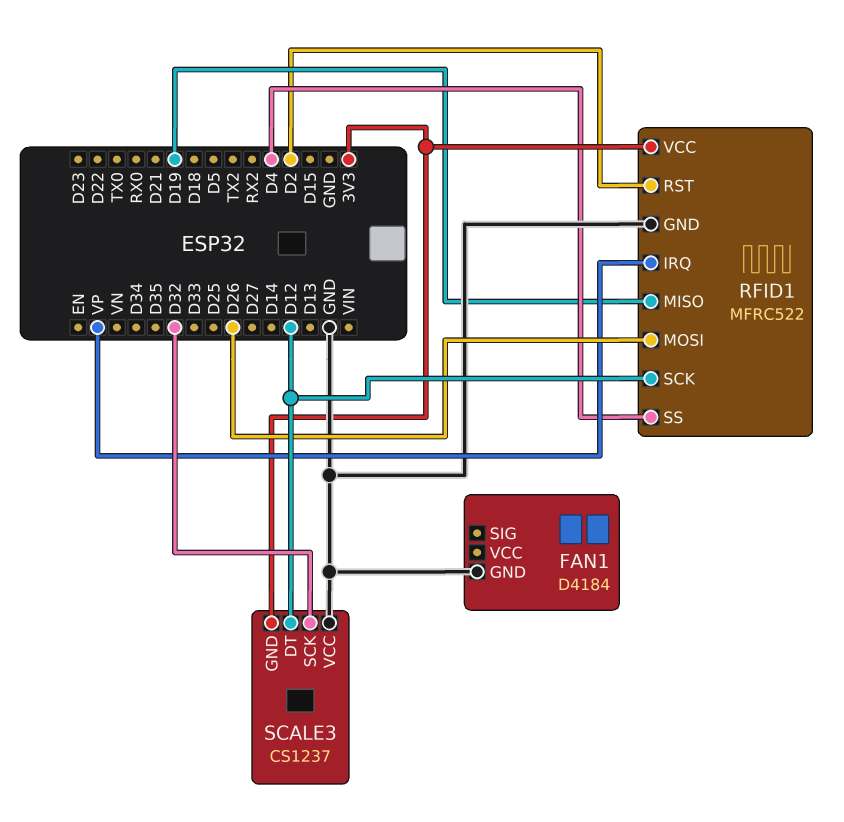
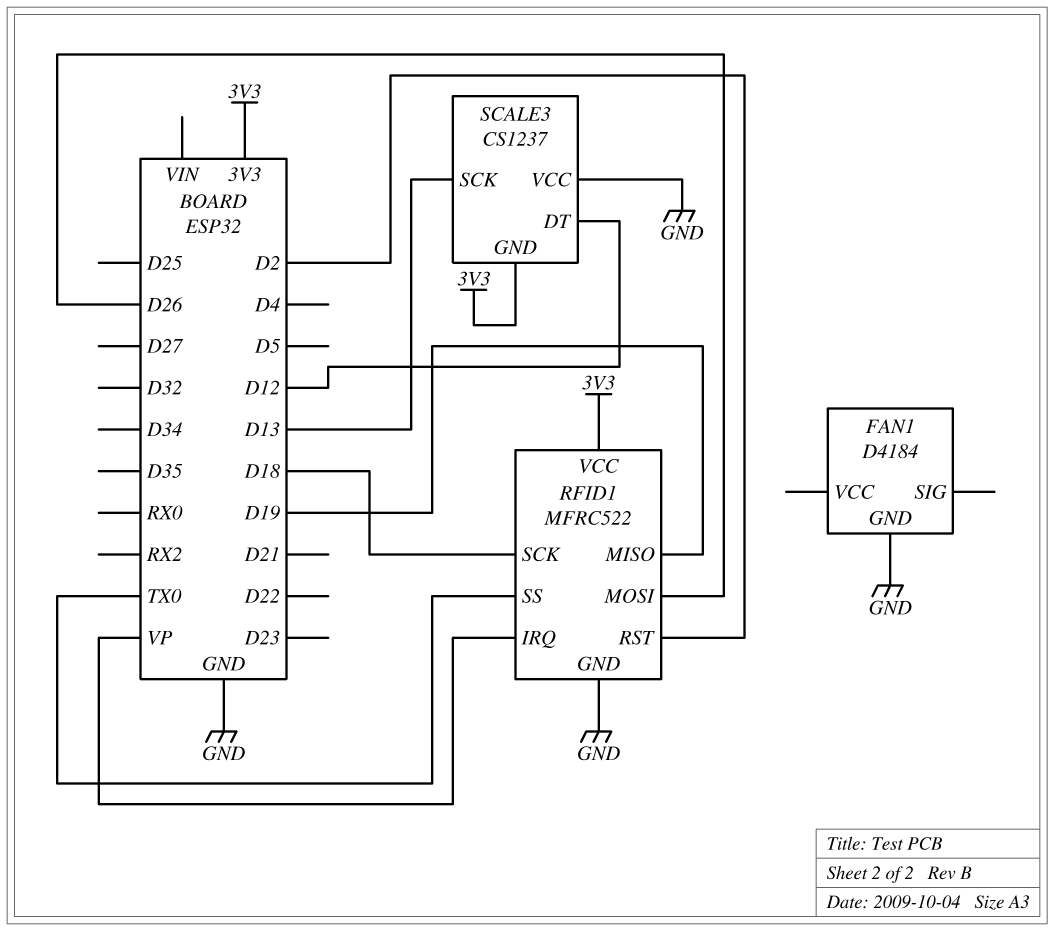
RFID1 pin SCK: D12 -> D18
RFID1 pin SS: D4 -> TX0
SCALE3 pin SCK: D32 -> D13

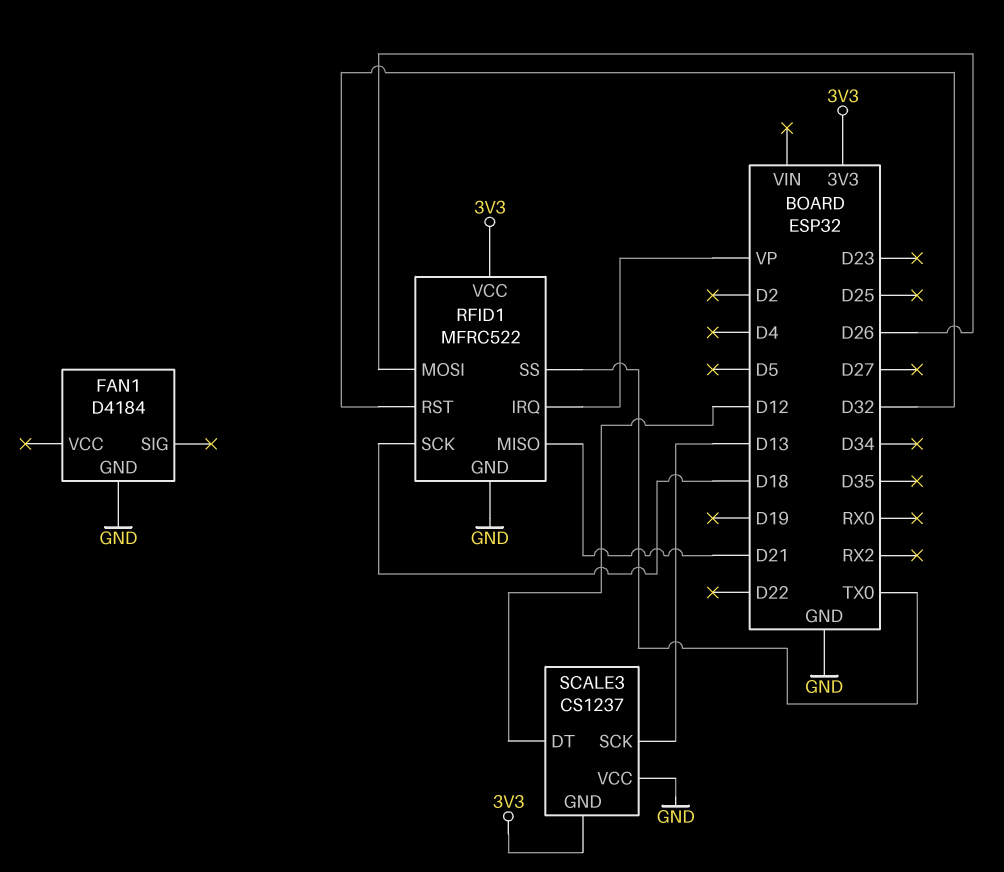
RFID1 pin MISO: D19 -> D21
RFID1 pin RST: D2 -> D32

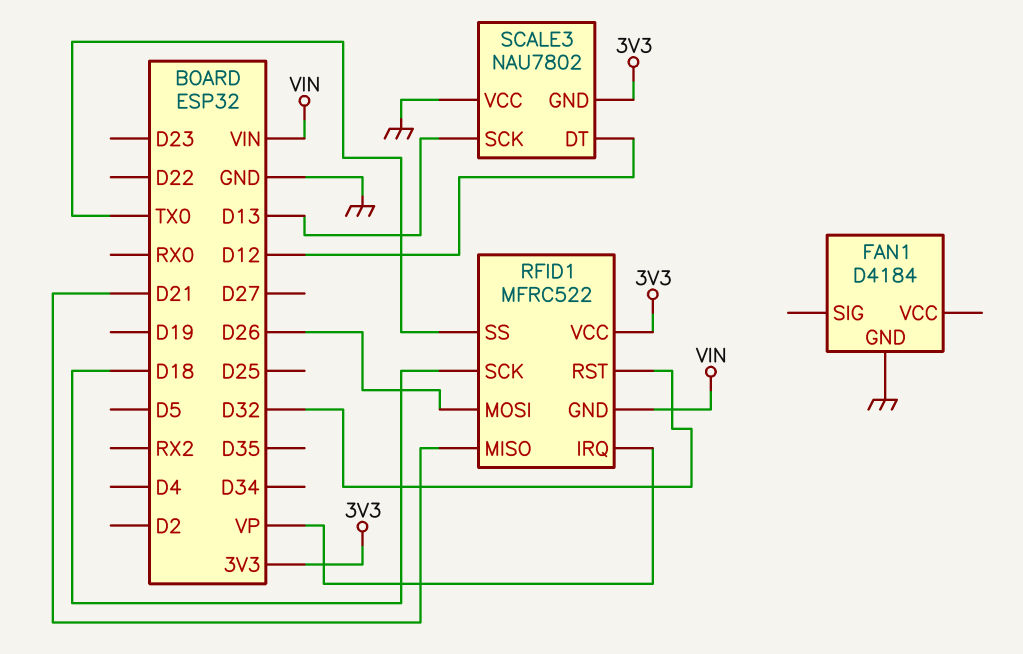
RFID1 pin GND: GND -> VIN
SCALE3: CS1237 -> NAU7802

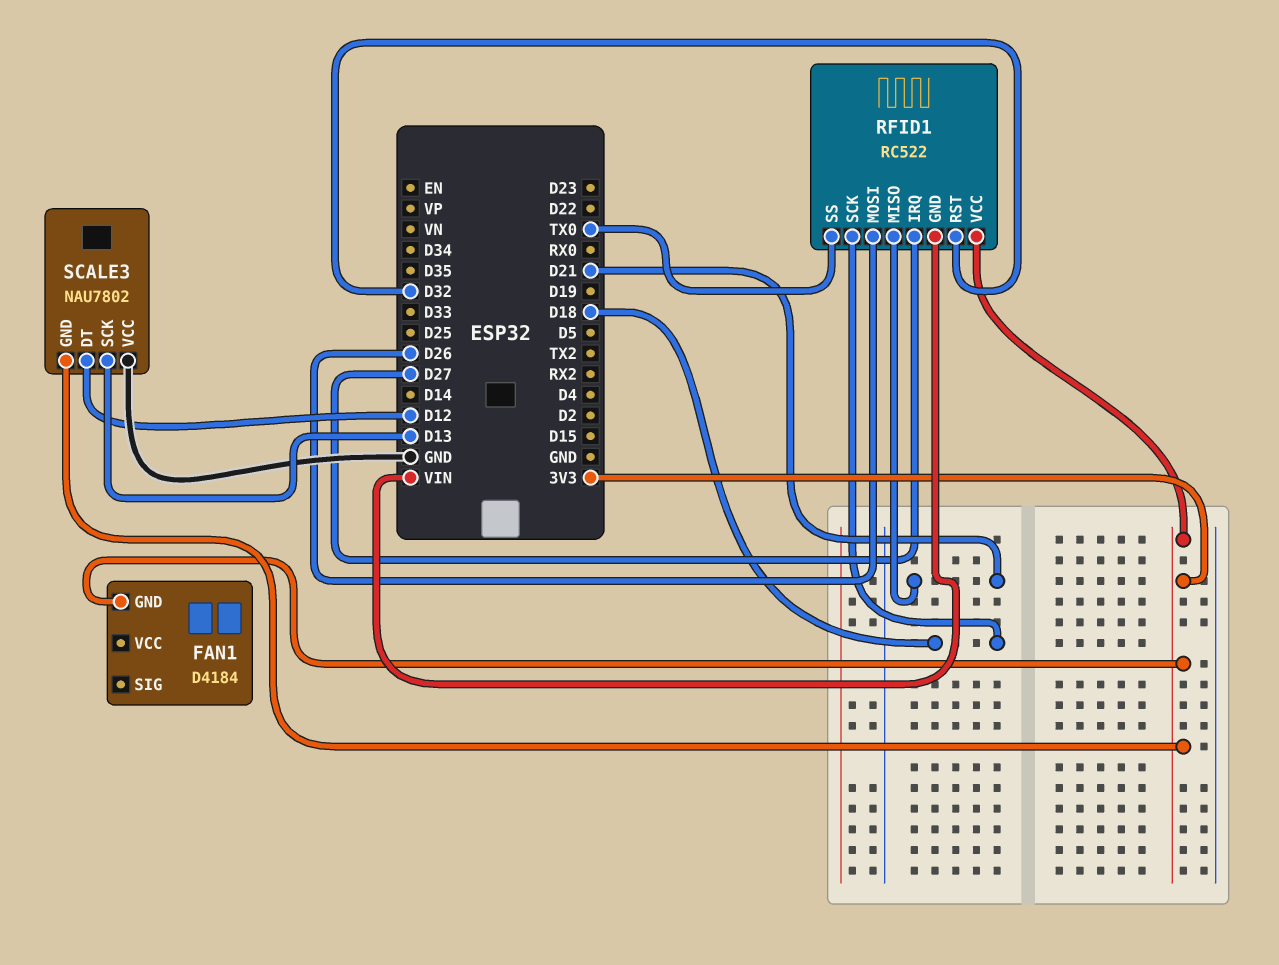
FAN1 pin GND: GND -> 3V3
RFID1: MFRC522 -> RC522
RFID1 pin IRQ: VP -> D27

